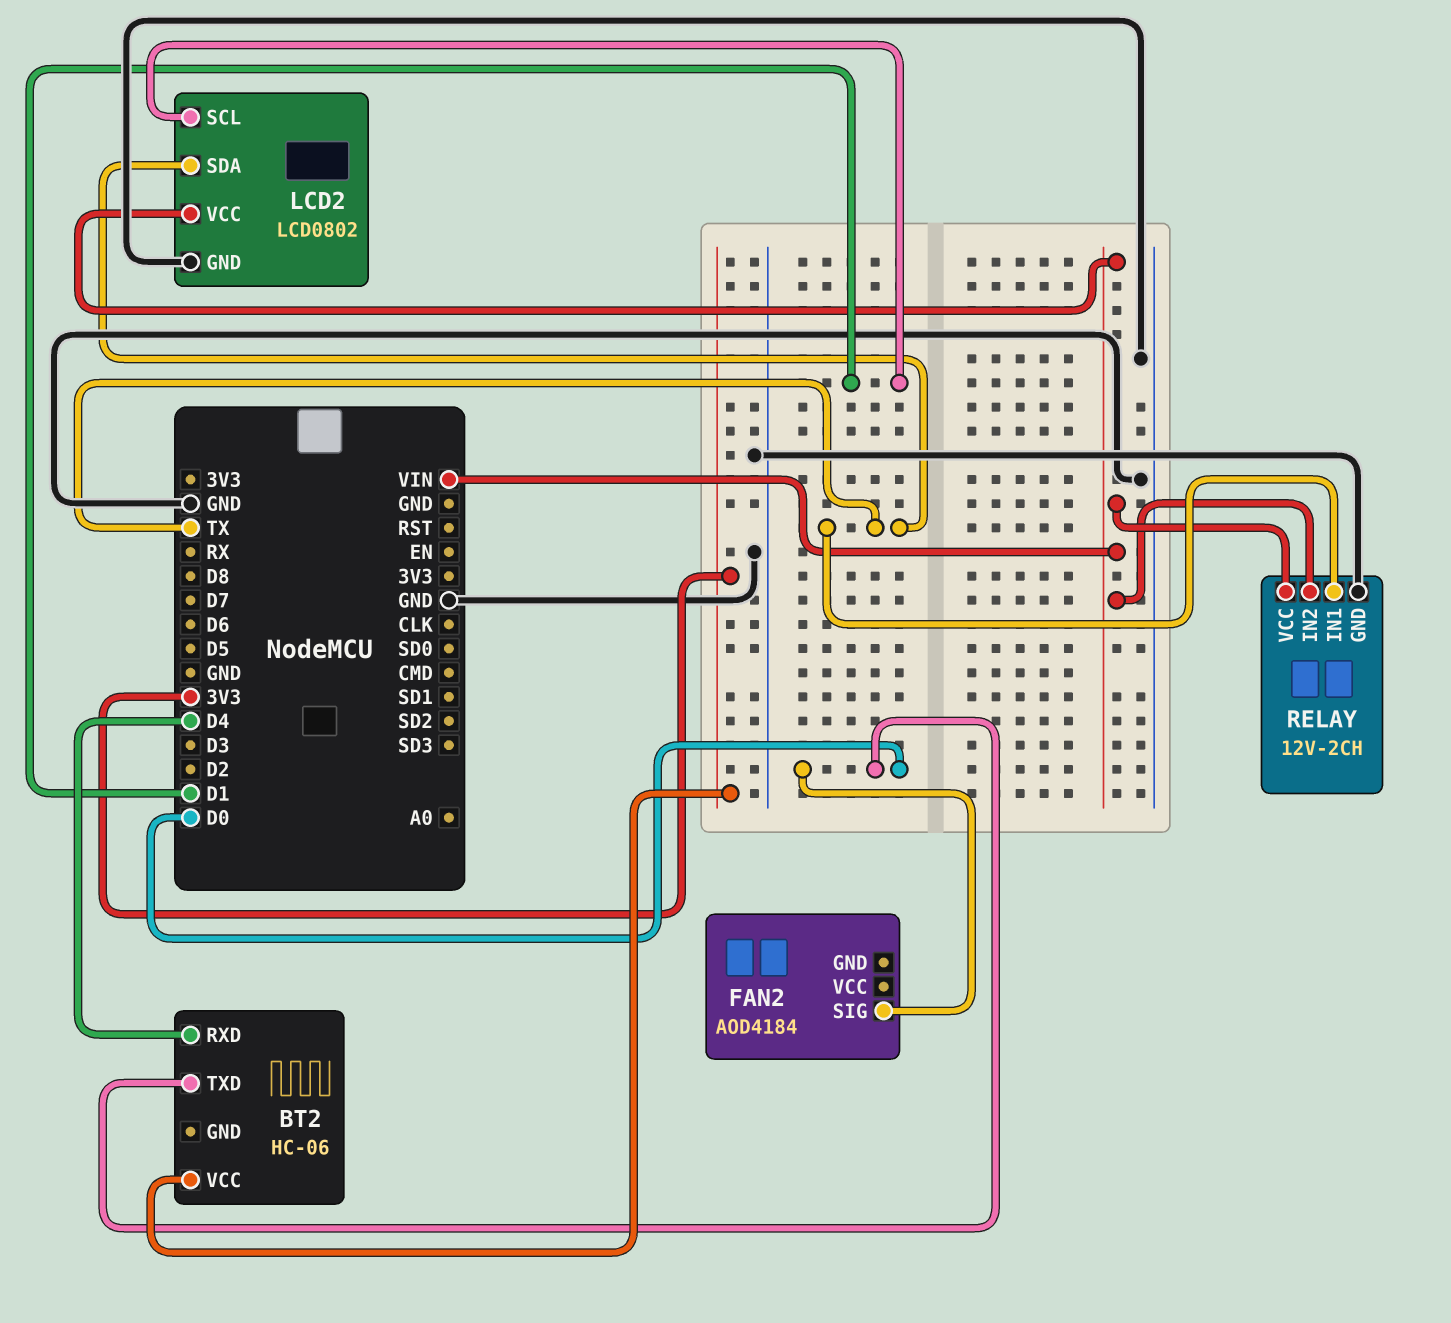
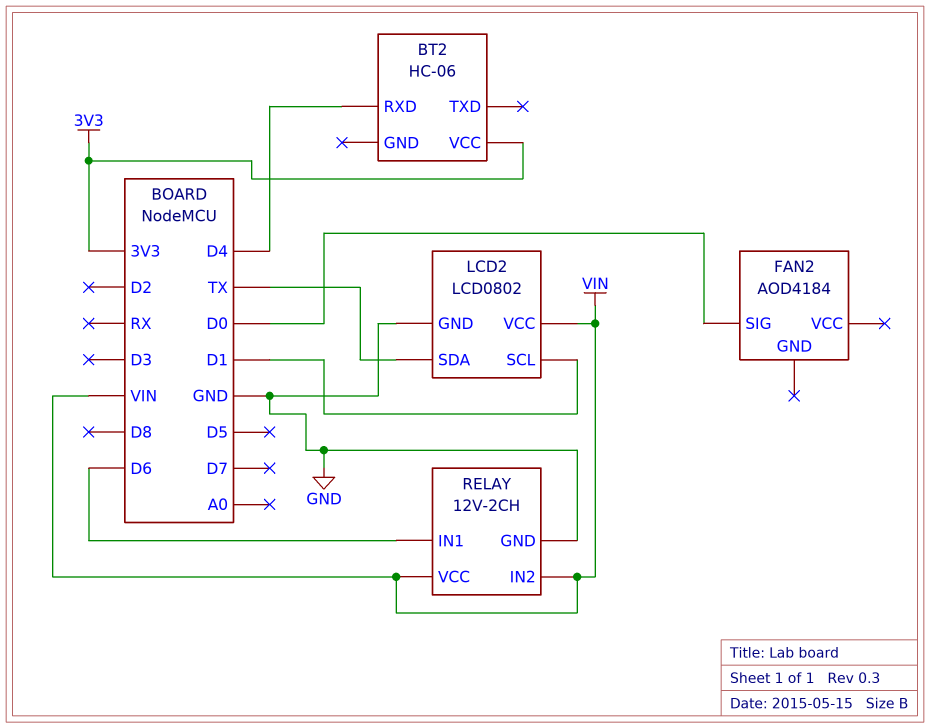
BT2 pin TXD: D0 -> none
RELAY pin IN1: TX -> D6

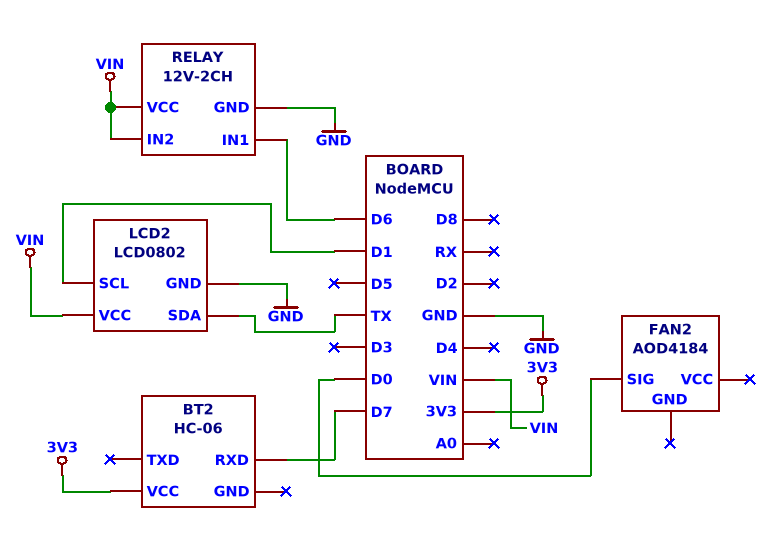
BT2 pin RXD: D4 -> D7

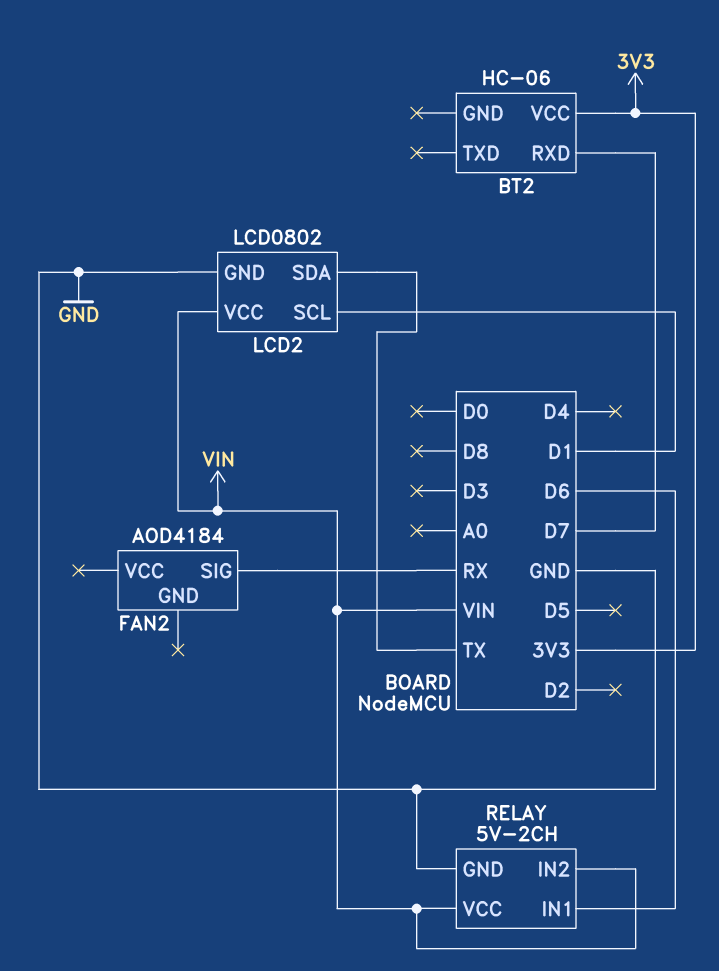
FAN2 pin SIG: D0 -> RX
RELAY: 12V-2CH -> 5V-2CH

